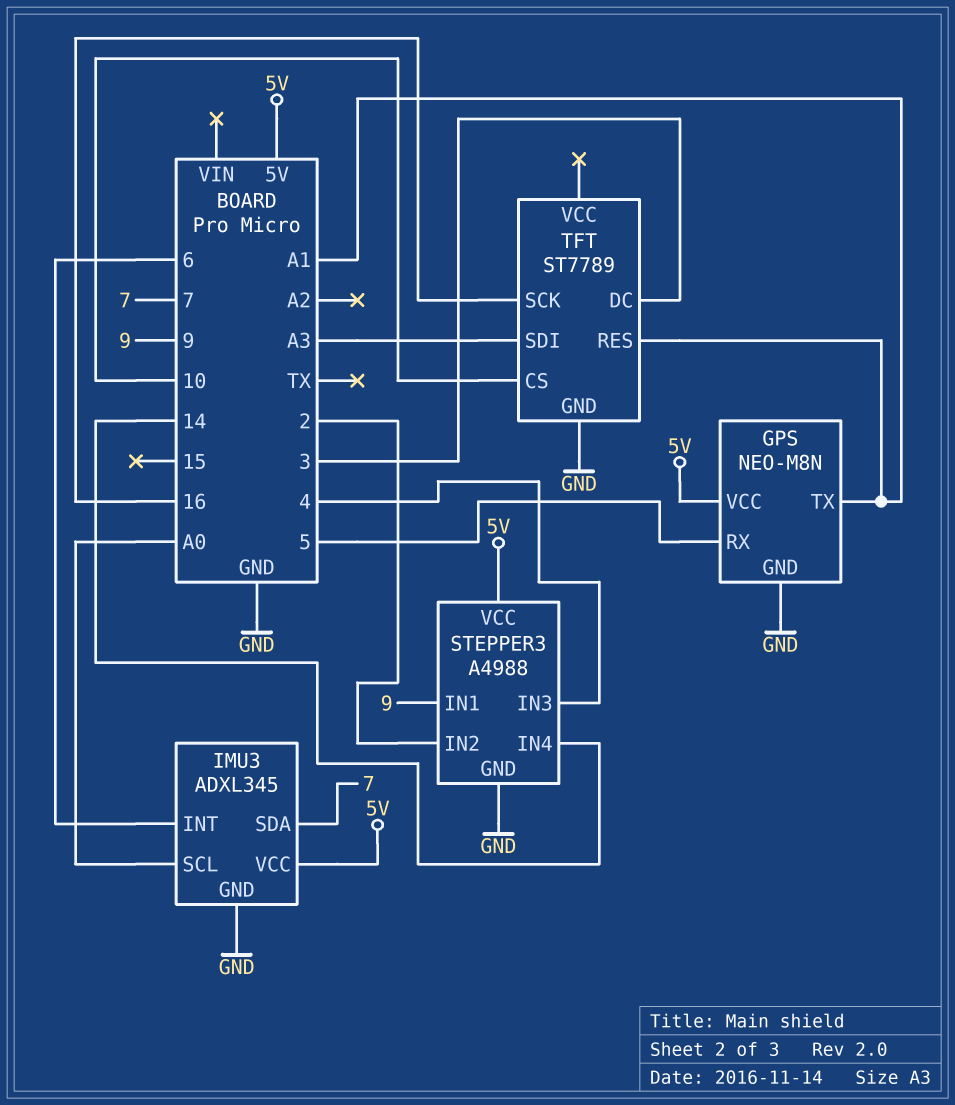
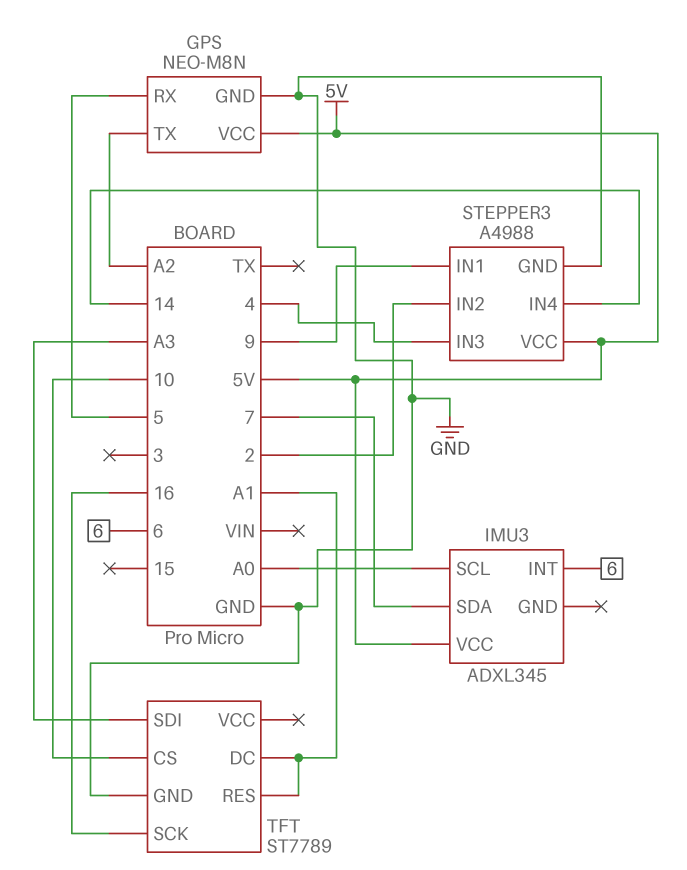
GPS pin TX: A1 -> A2
IMU3 pin GND: GND -> none
TFT pin DC: 3 -> A1

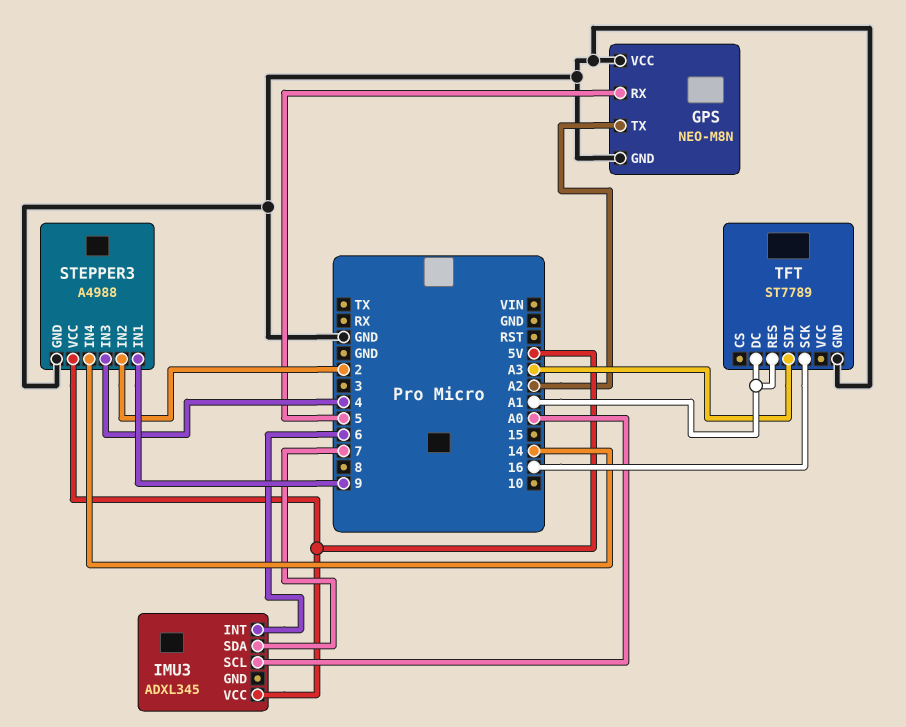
GPS pin VCC: 5V -> GND
TFT pin CS: 10 -> none

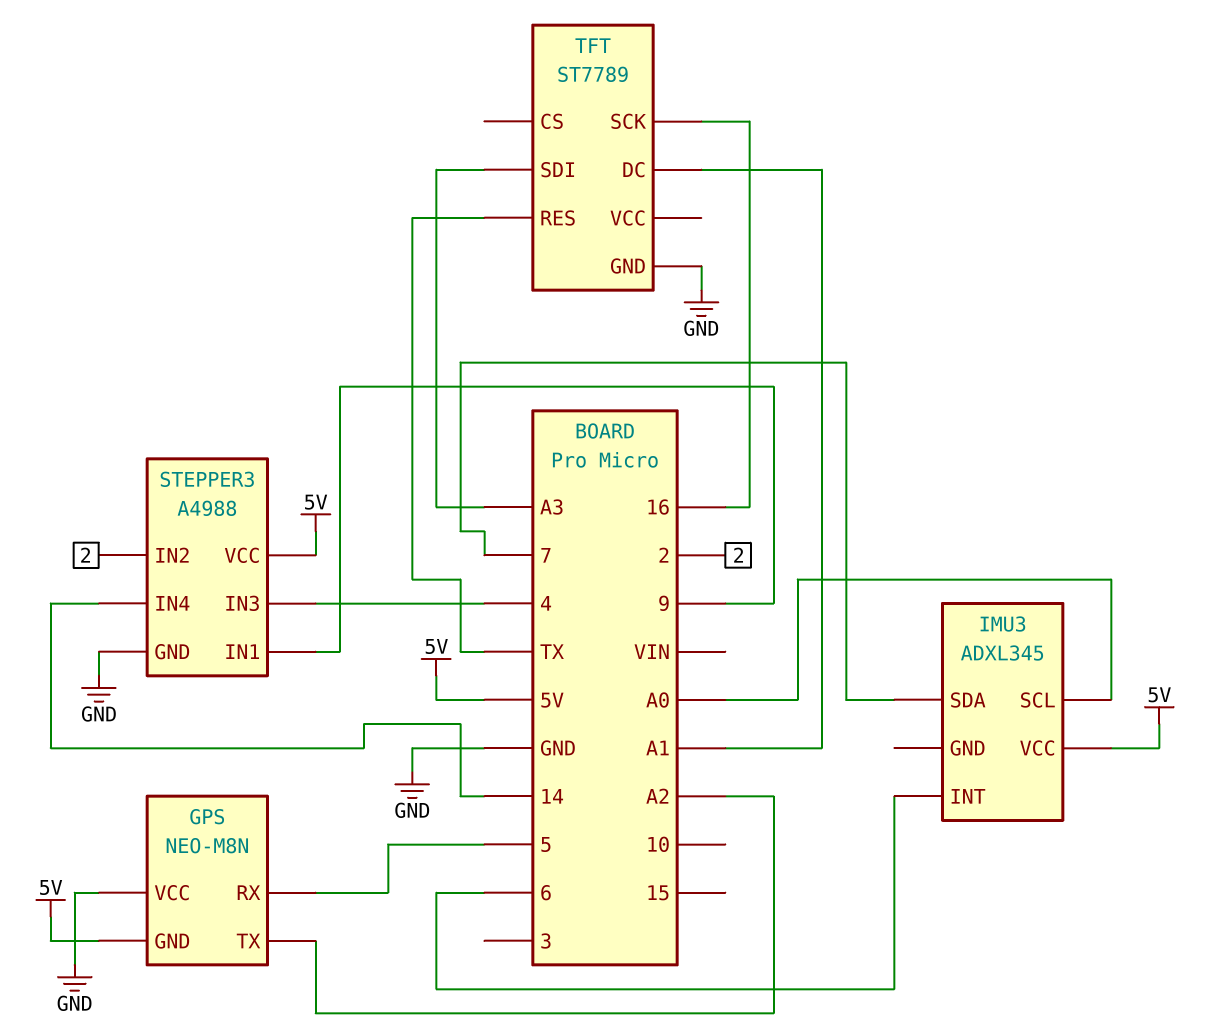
GPS pin GND: GND -> 5V
TFT pin RES: A1 -> TX

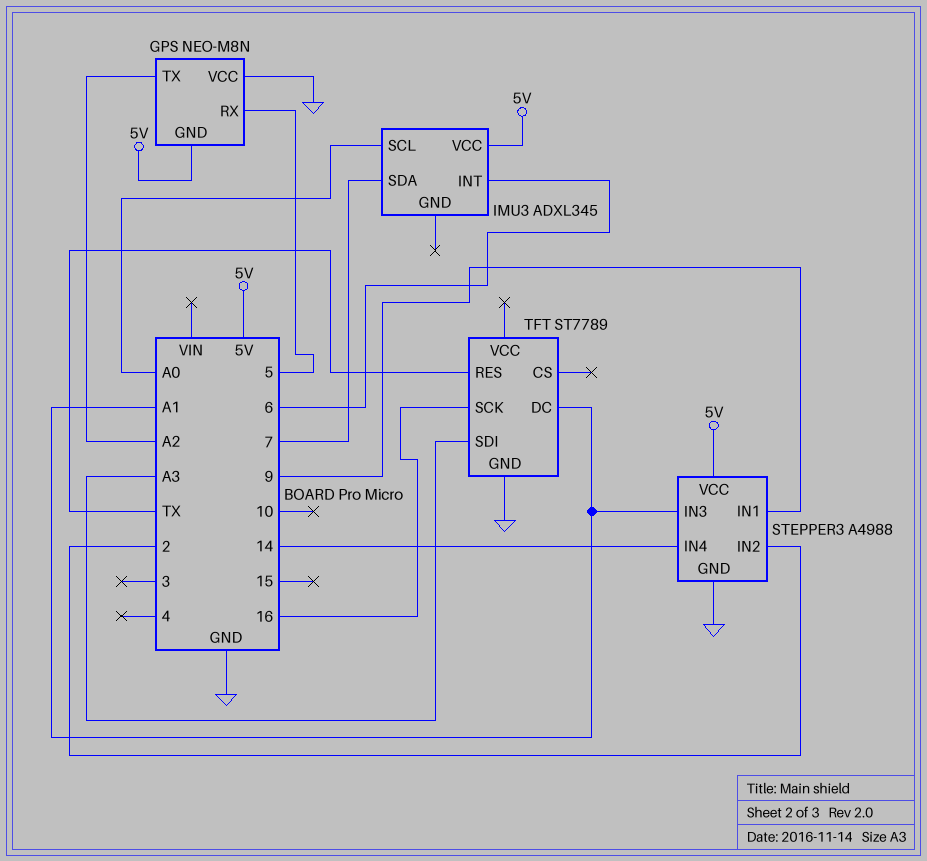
STEPPER3 pin IN3: 4 -> A1

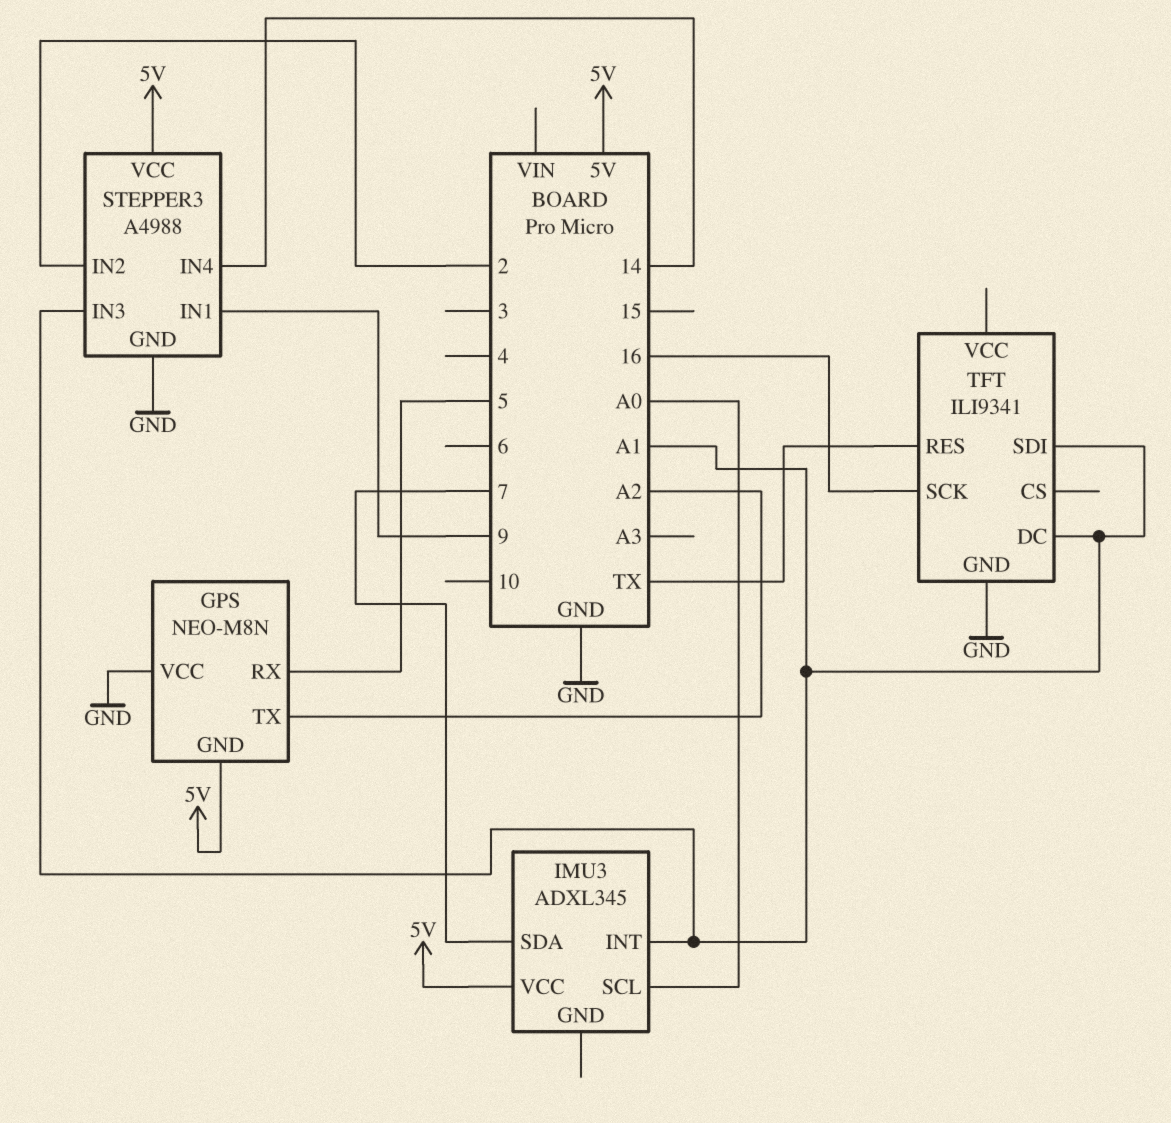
IMU3 pin INT: 6 -> A1
TFT: ST7789 -> ILI9341
TFT pin SDI: A3 -> A1

